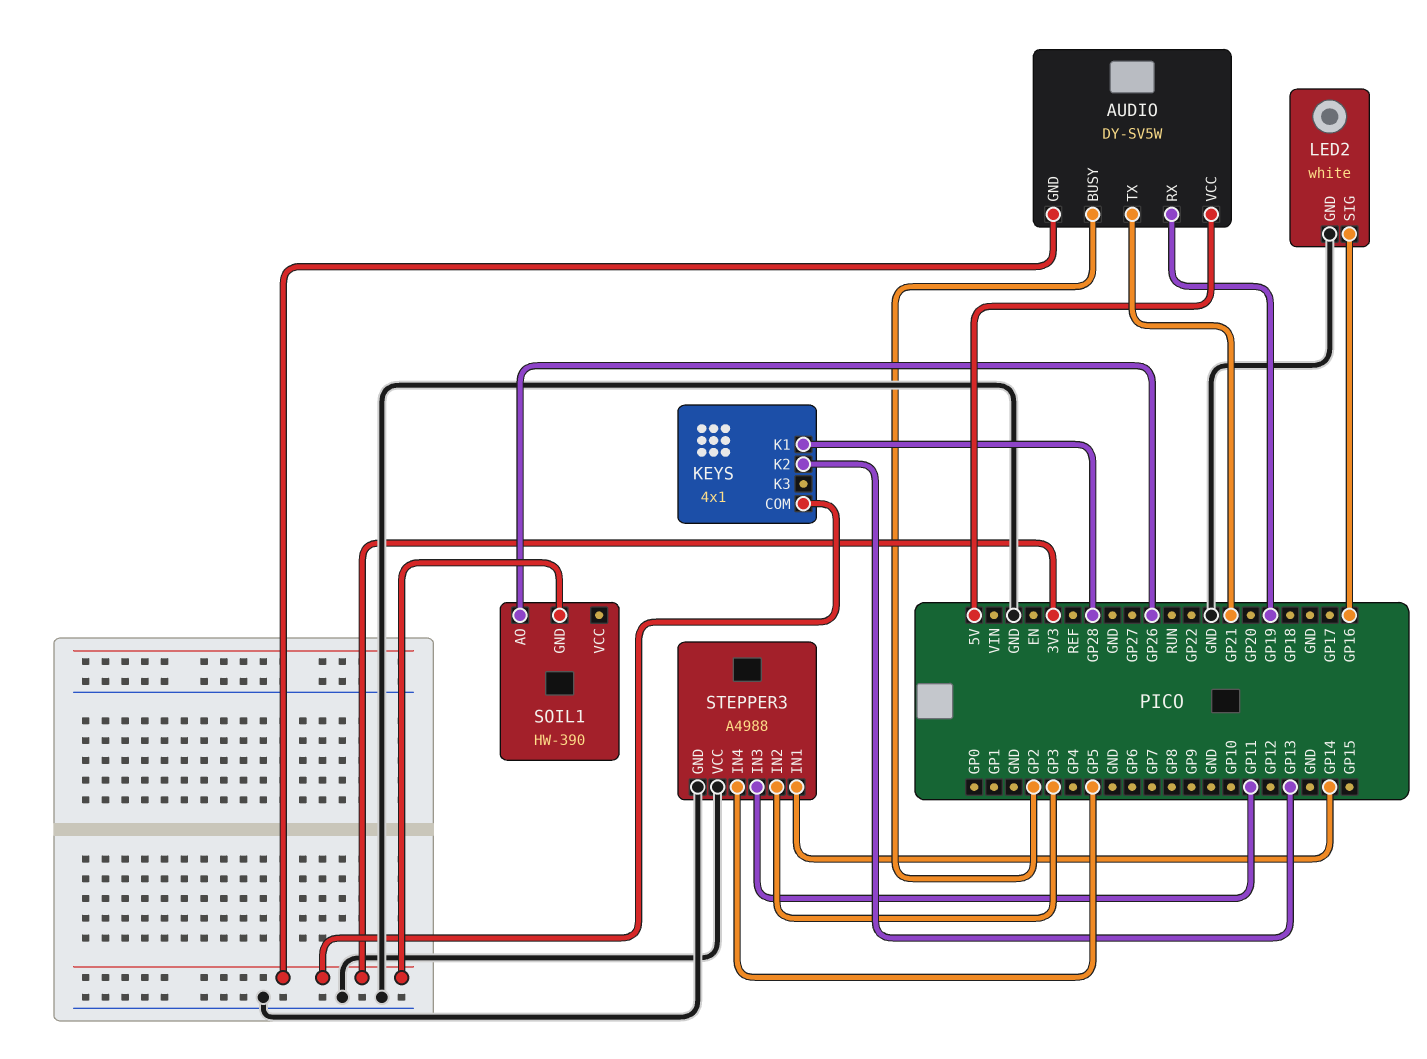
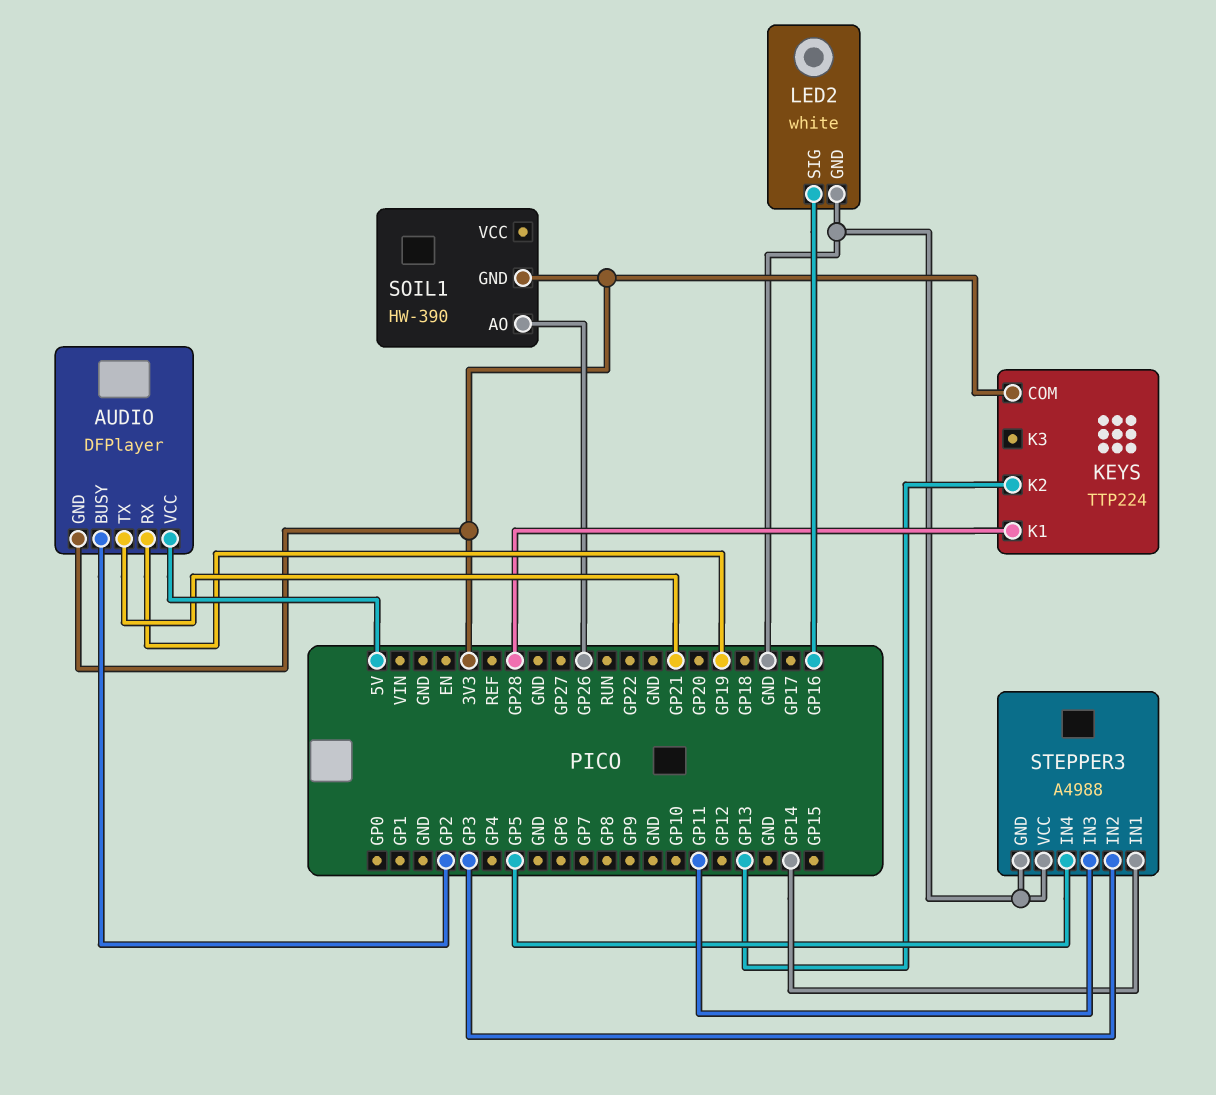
AUDIO: DY-SV5W -> DFPlayer
KEYS: 4x1 -> TTP224

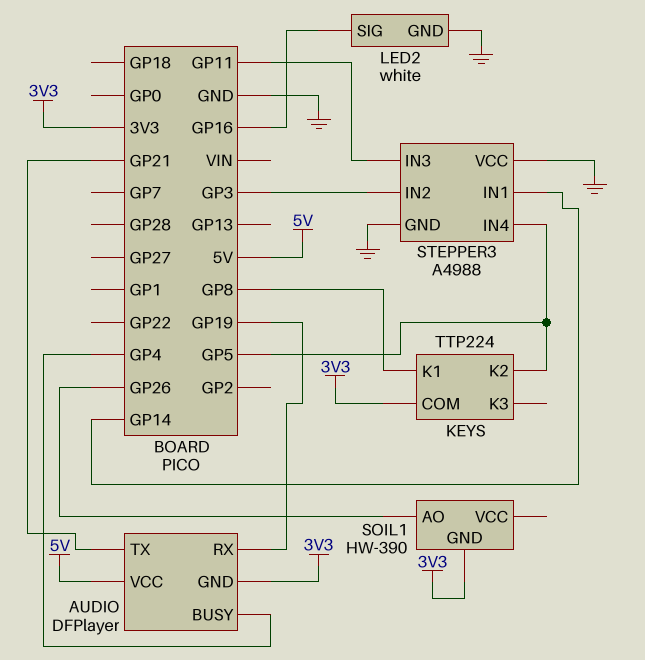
AUDIO pin BUSY: GP2 -> GP4
KEYS pin K1: GP28 -> GP8
KEYS pin K2: GP13 -> GP5

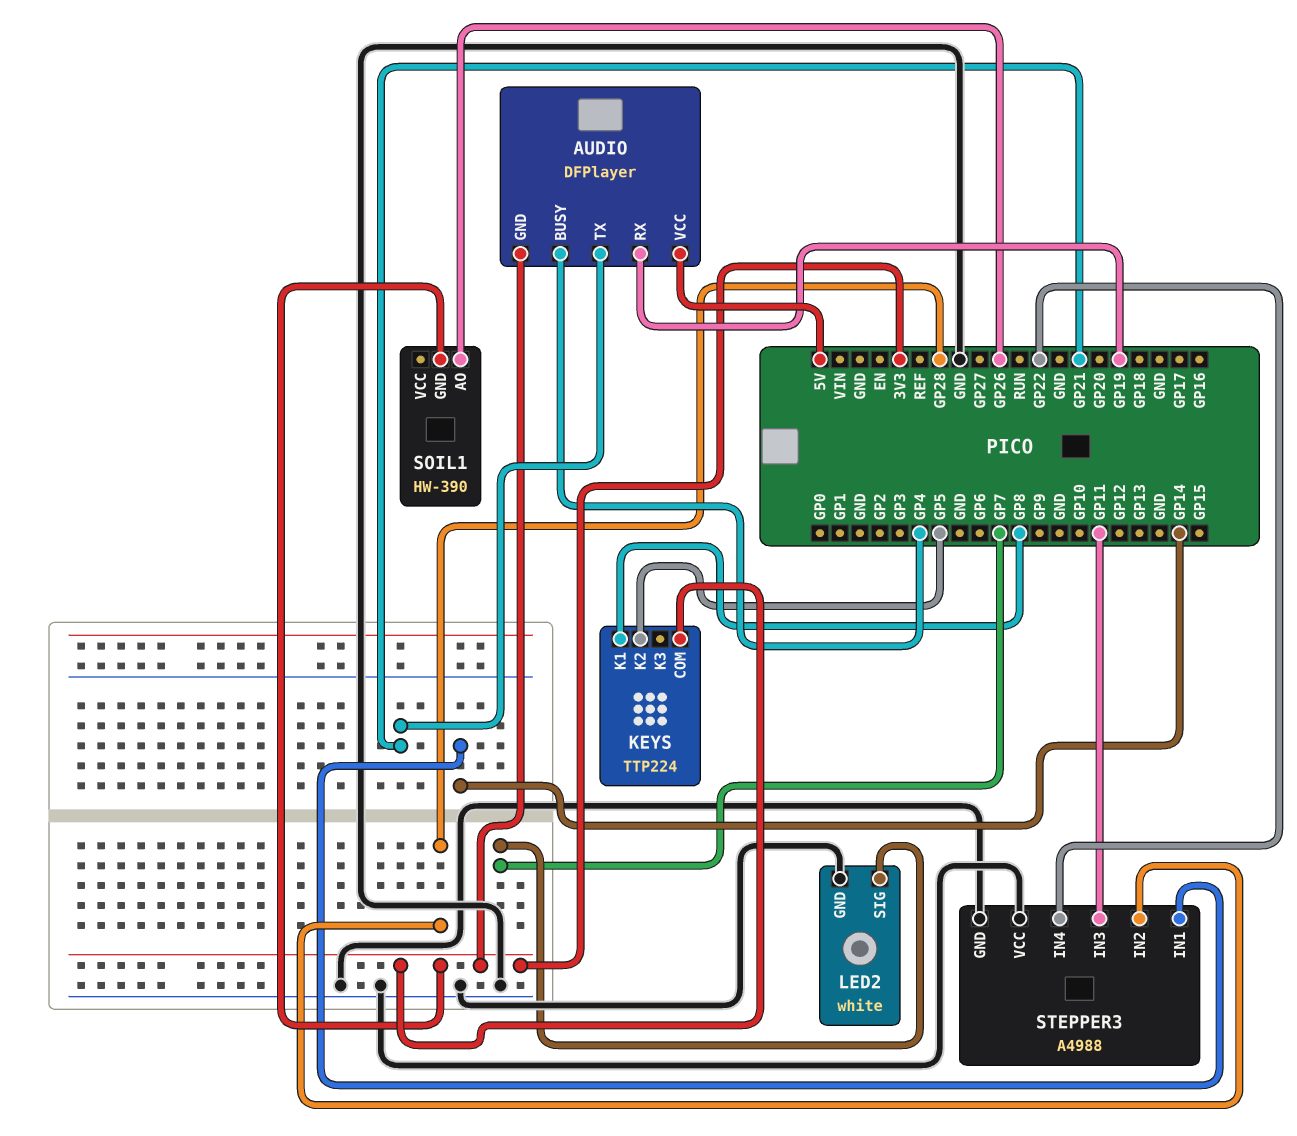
LED2 pin SIG: GP16 -> GP7
STEPPER3 pin IN2: GP3 -> GP28
STEPPER3 pin IN4: GP5 -> GP22

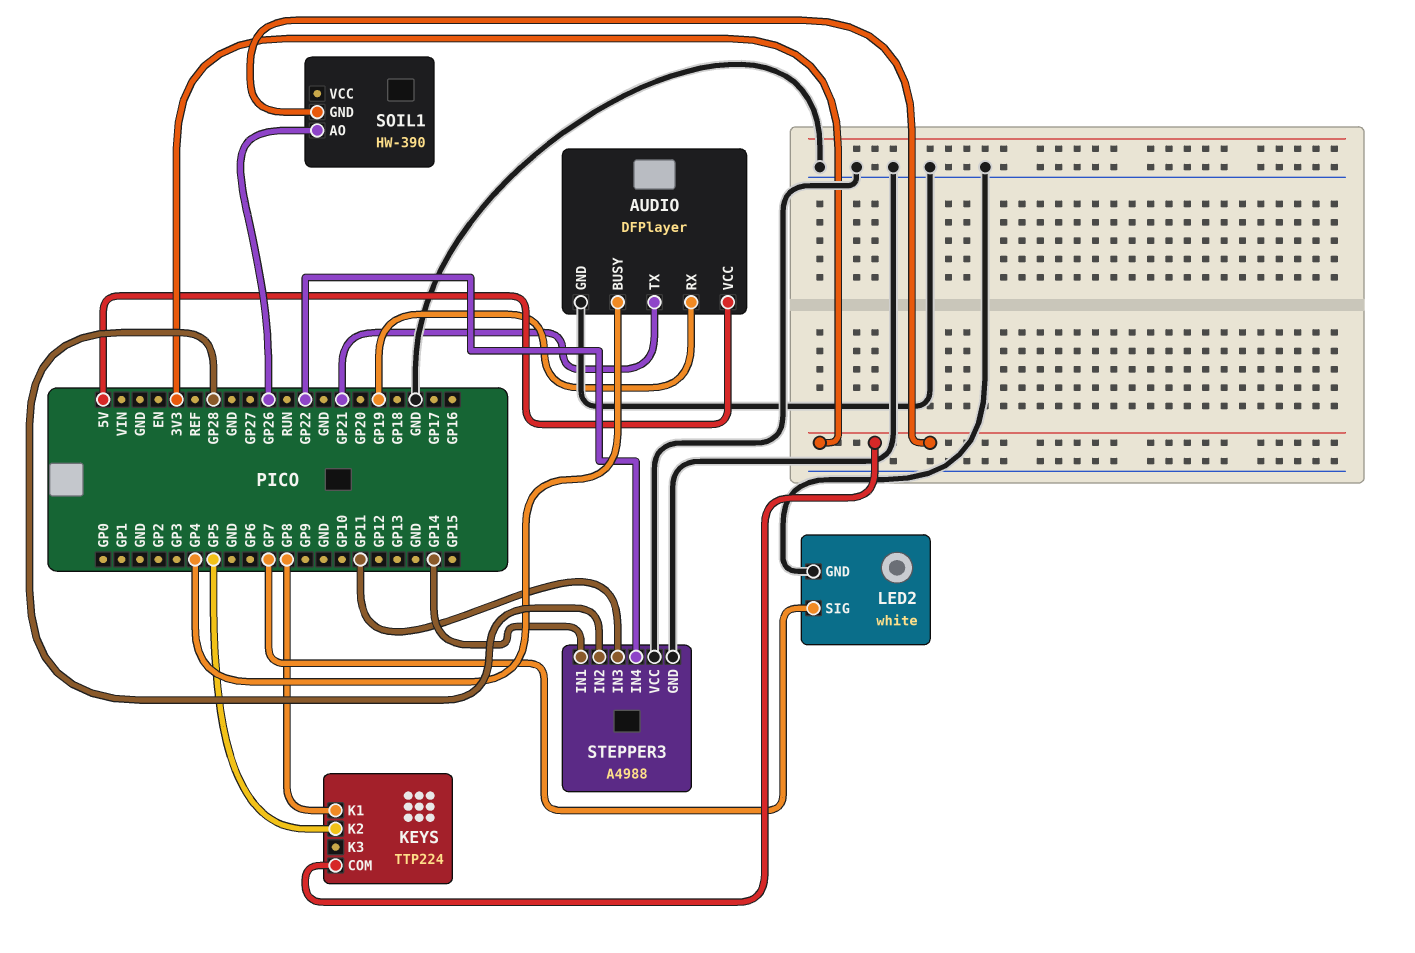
AUDIO pin GND: 3V3 -> GND

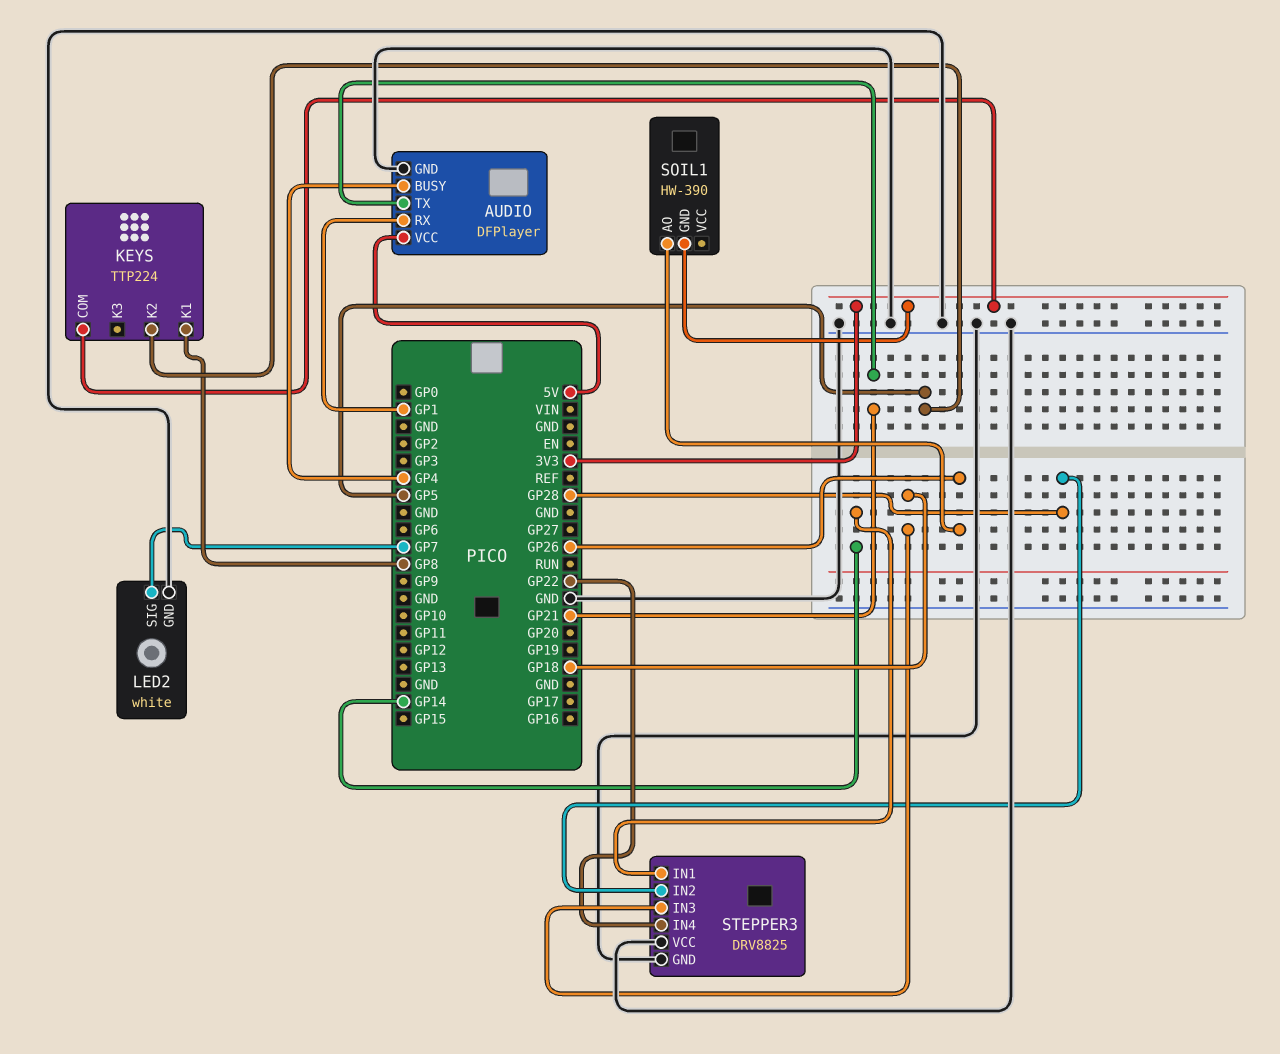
AUDIO pin RX: GP19 -> GP1
STEPPER3: A4988 -> DRV8825
STEPPER3 pin IN3: GP11 -> GP18

